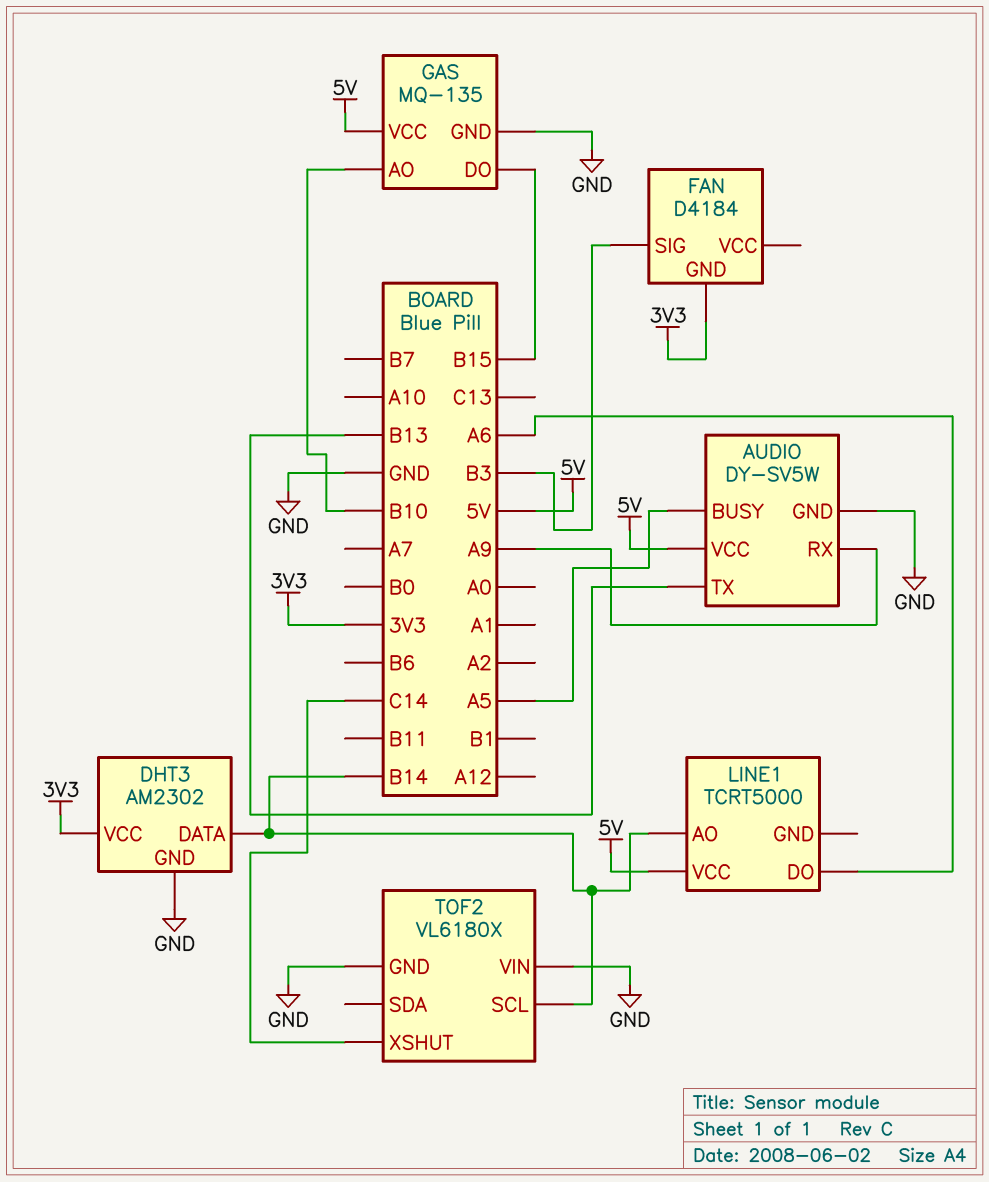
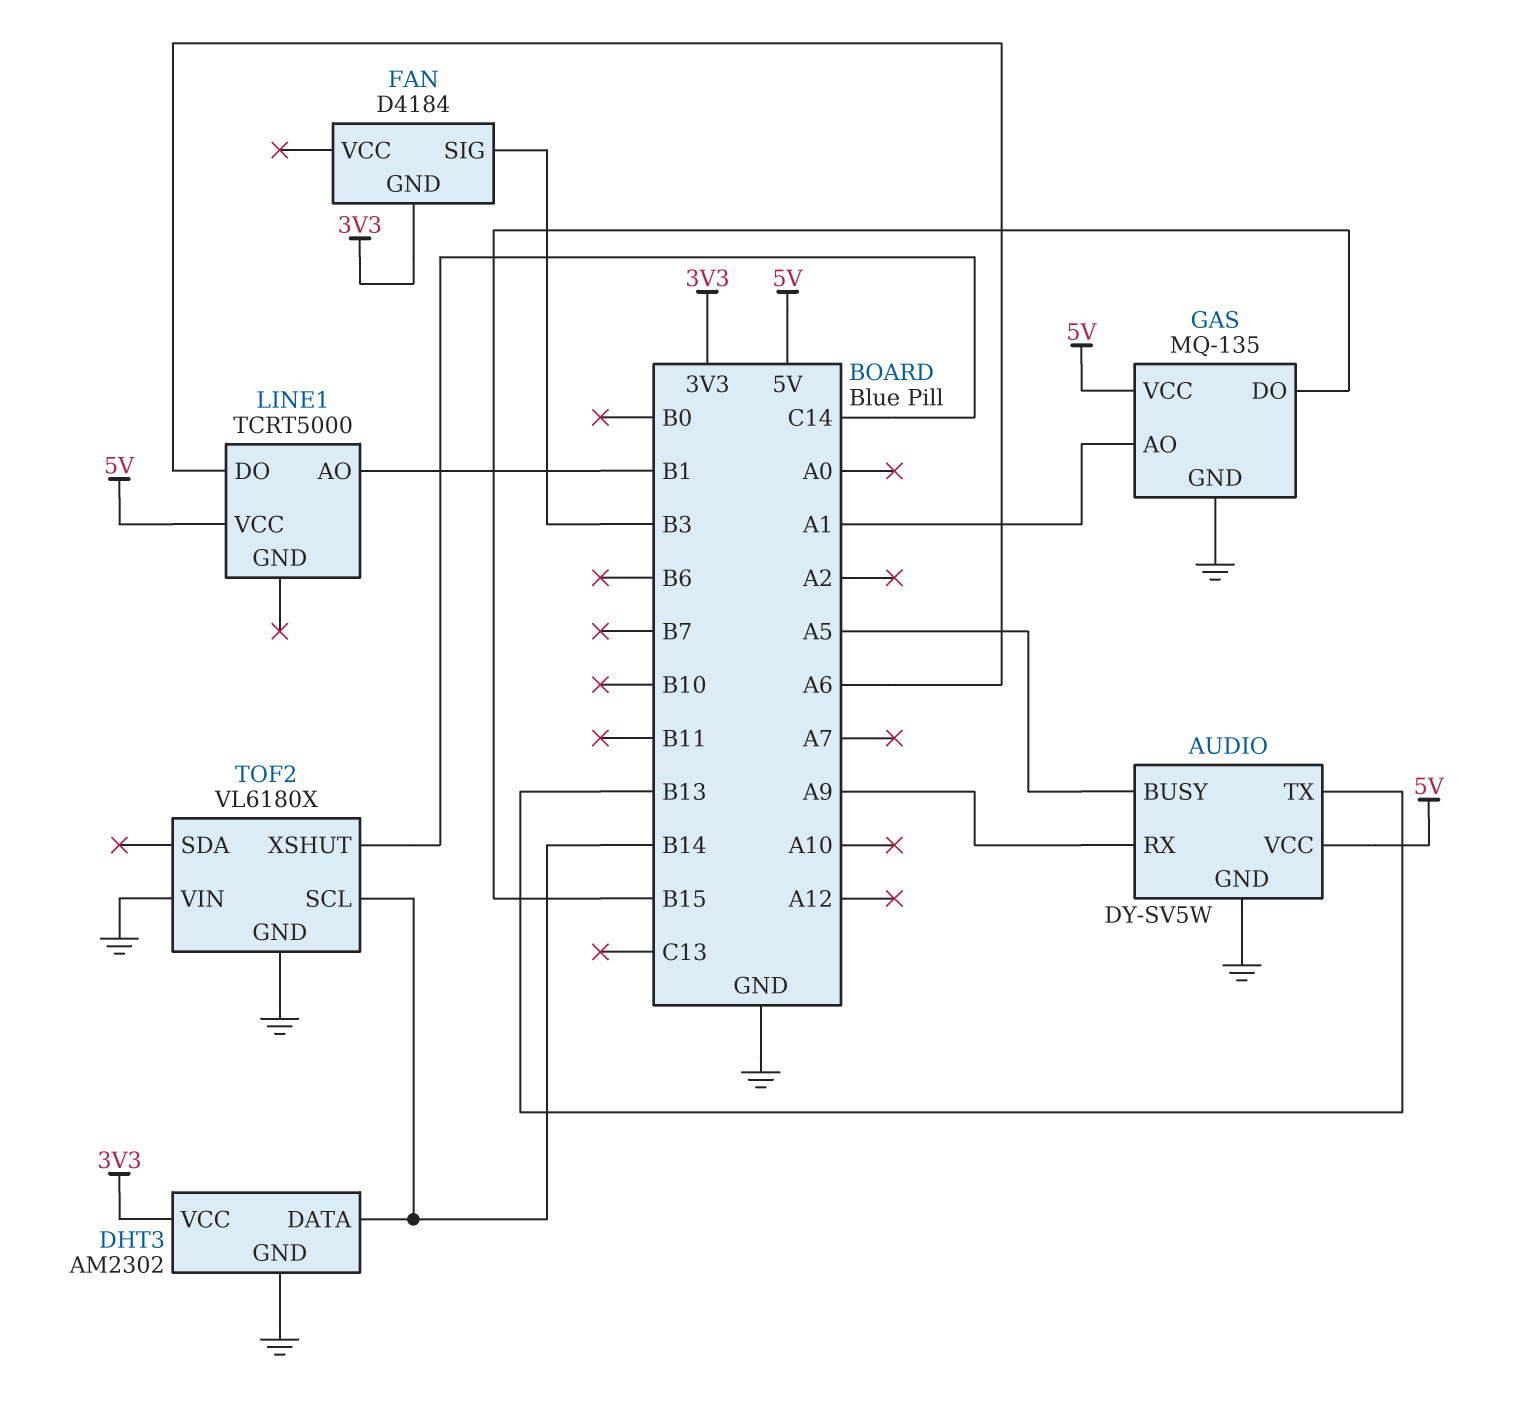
GAS pin AO: B10 -> A1
LINE1 pin AO: B14 -> B1

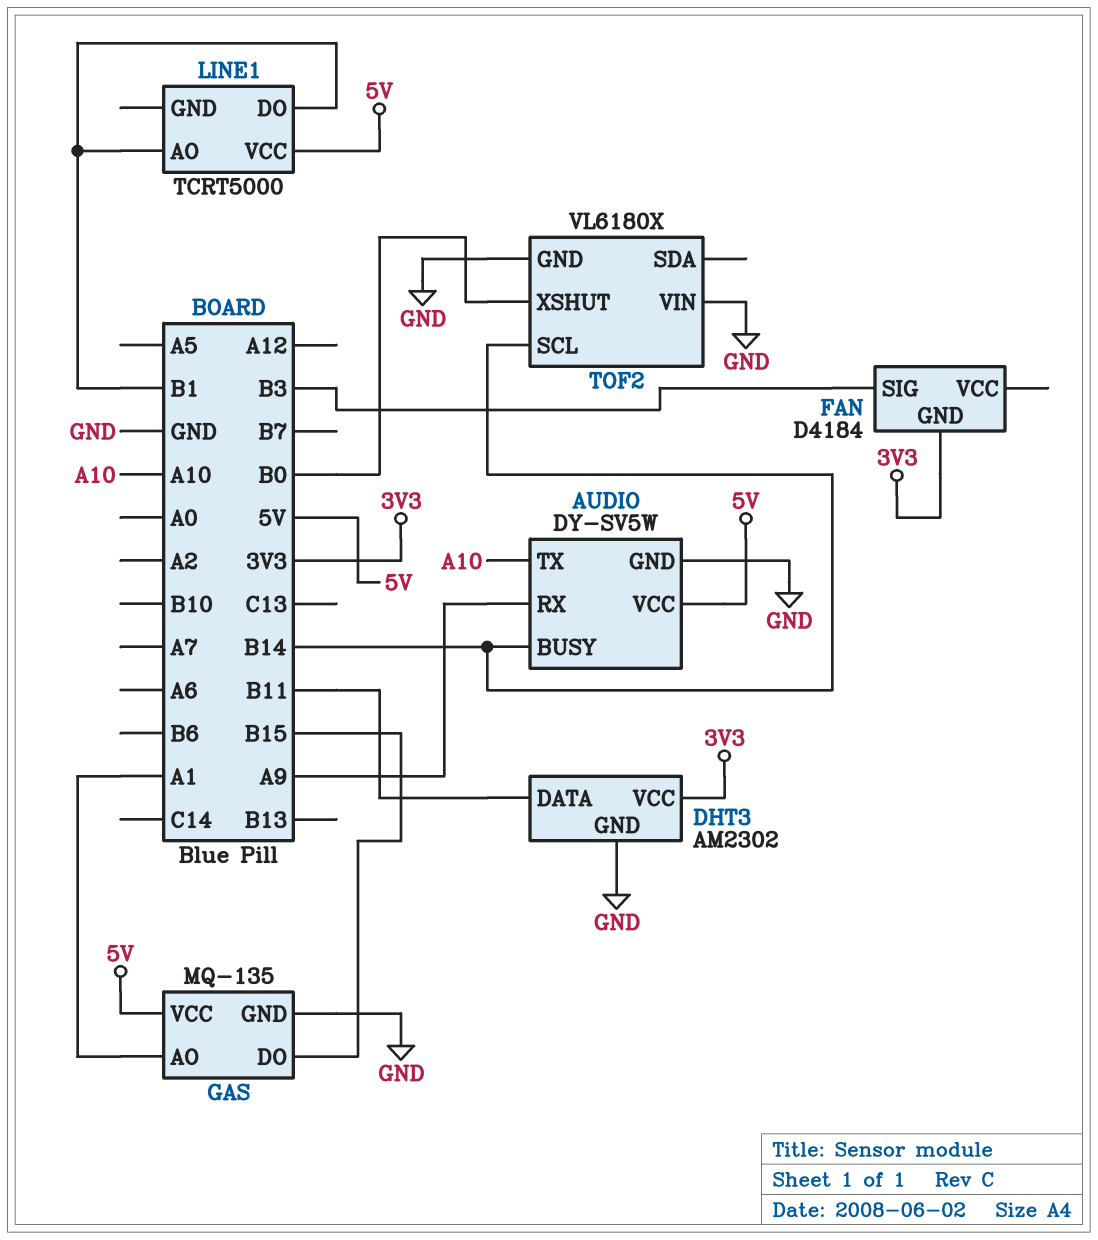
AUDIO pin BUSY: A5 -> B14
AUDIO pin TX: B13 -> A10
DHT3 pin DATA: B14 -> B11
LINE1 pin DO: A6 -> B1
TOF2 pin XSHUT: C14 -> B0

